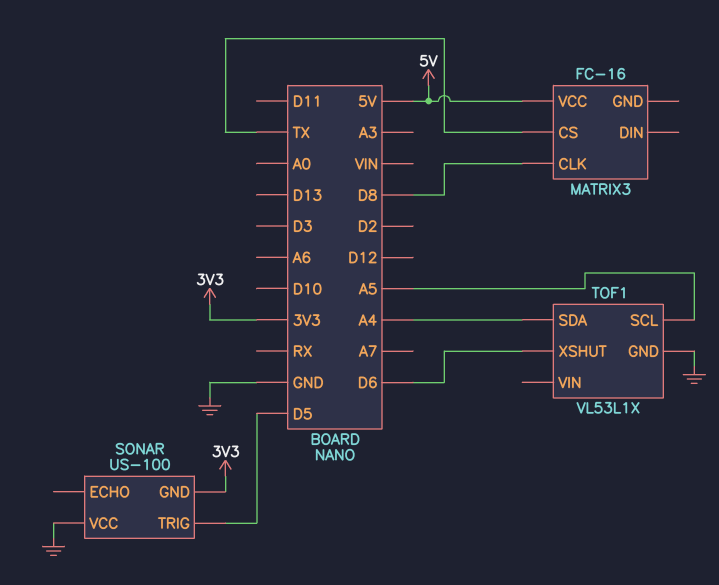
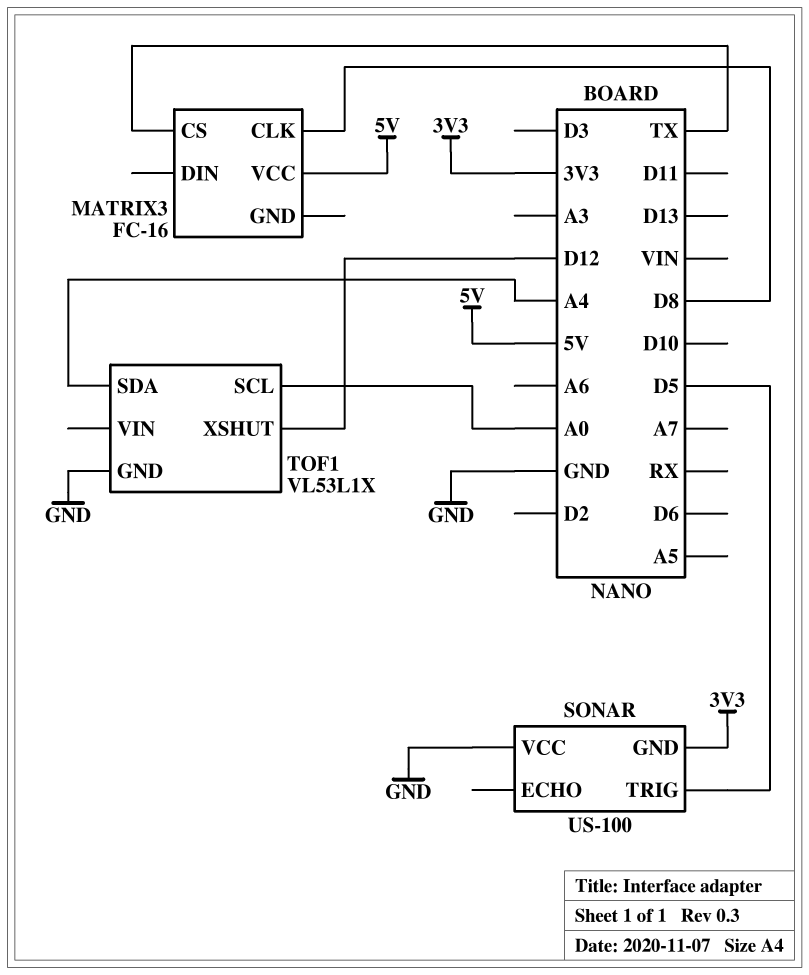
TOF1 pin SCL: A5 -> A0
TOF1 pin XSHUT: D6 -> D12

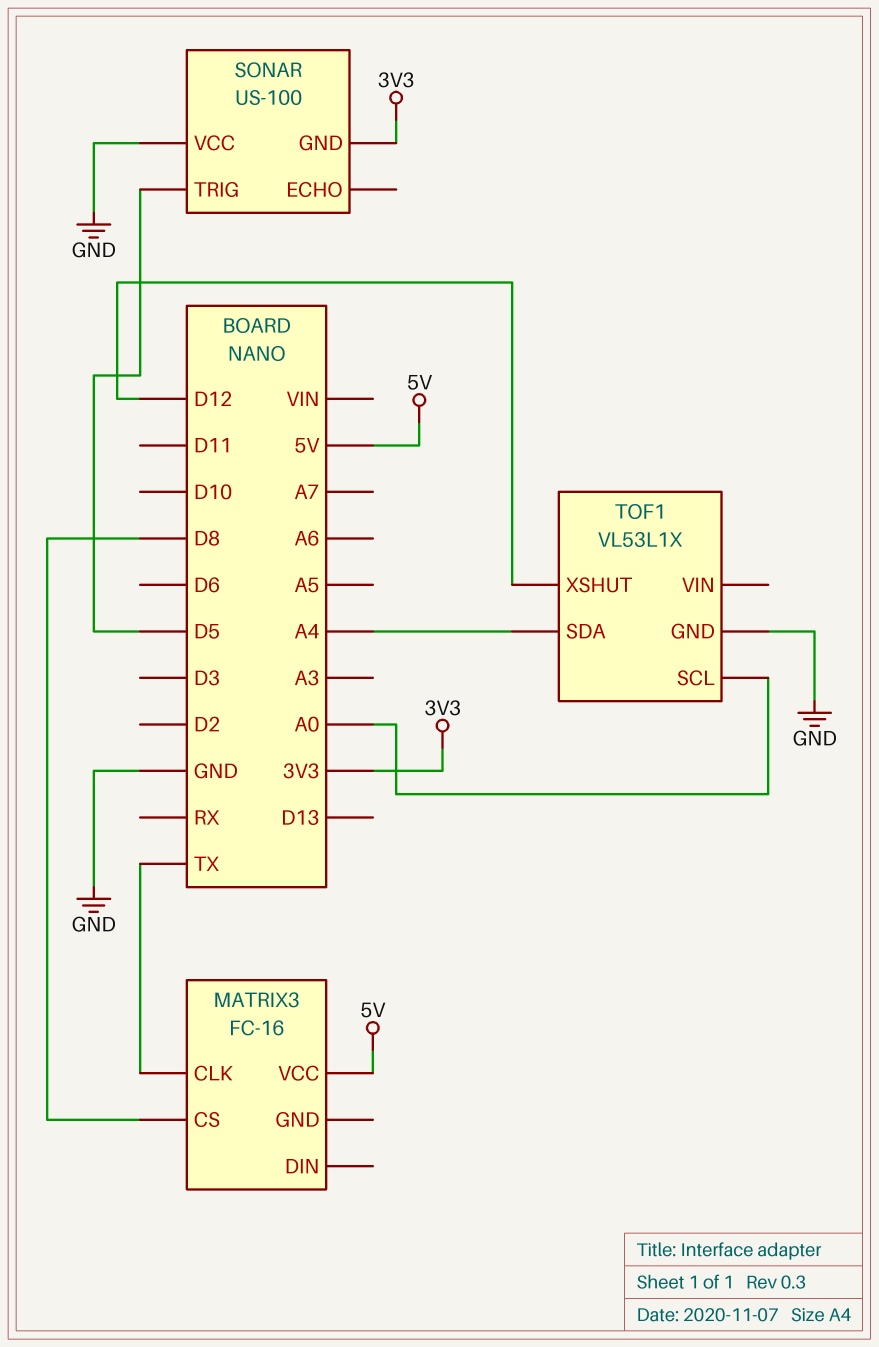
MATRIX3 pin CLK: D8 -> TX
MATRIX3 pin CS: TX -> D8

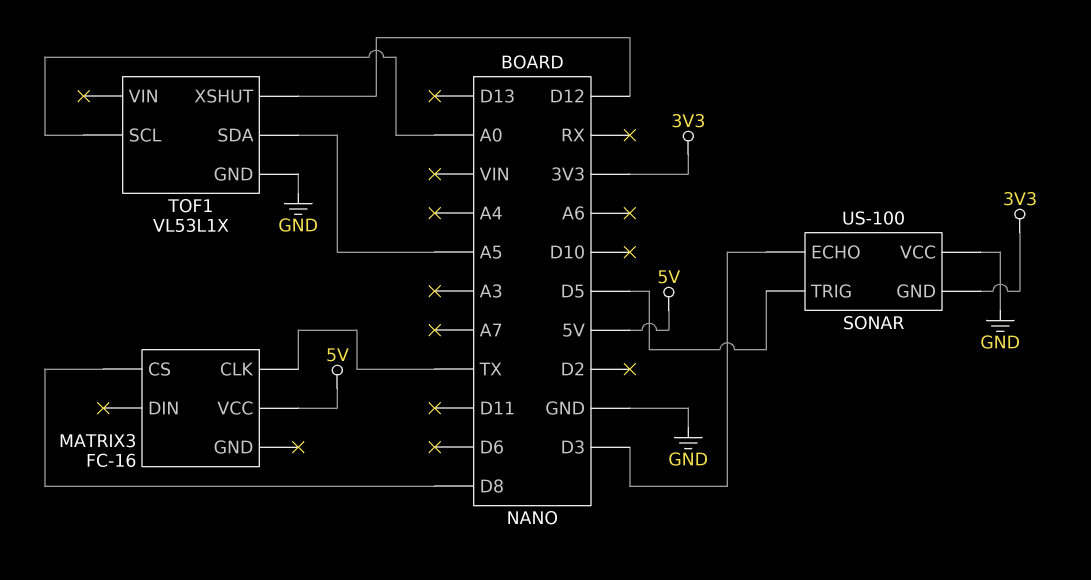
SONAR pin ECHO: none -> D3
TOF1 pin SDA: A4 -> A5

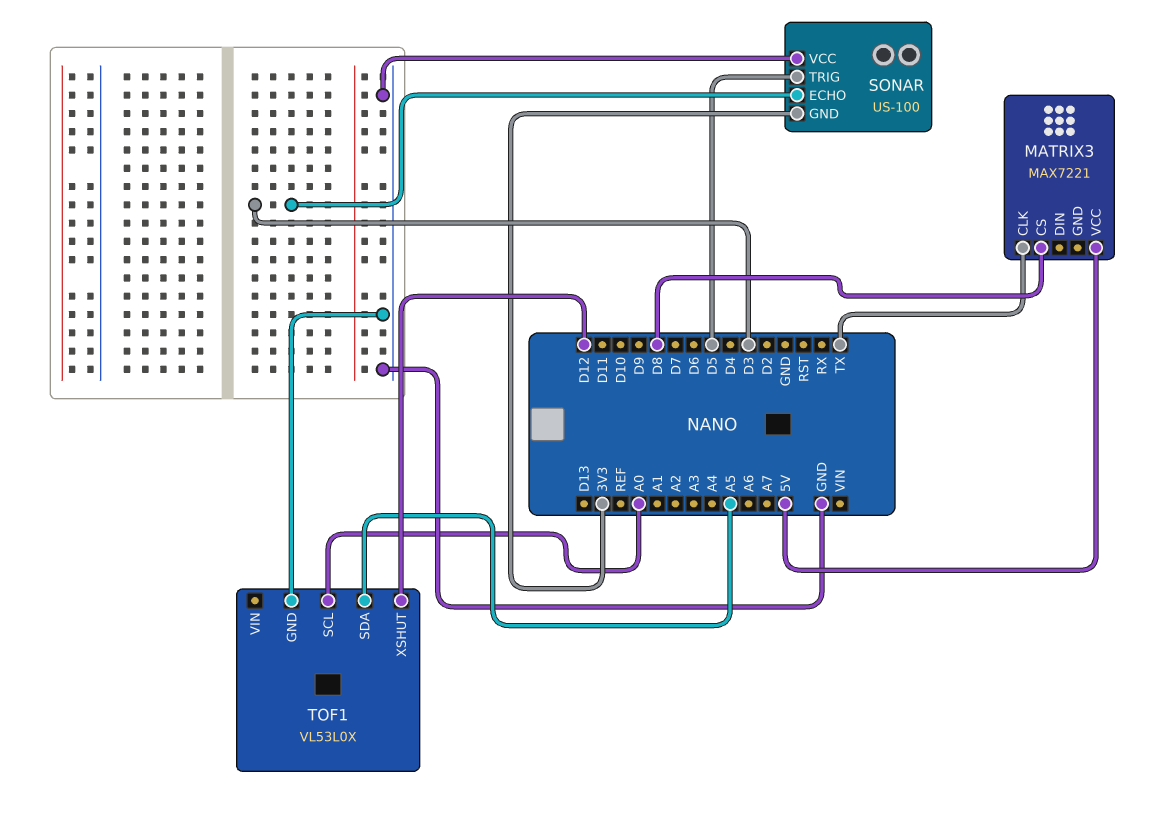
MATRIX3: FC-16 -> MAX7221
TOF1: VL53L1X -> VL53L0X

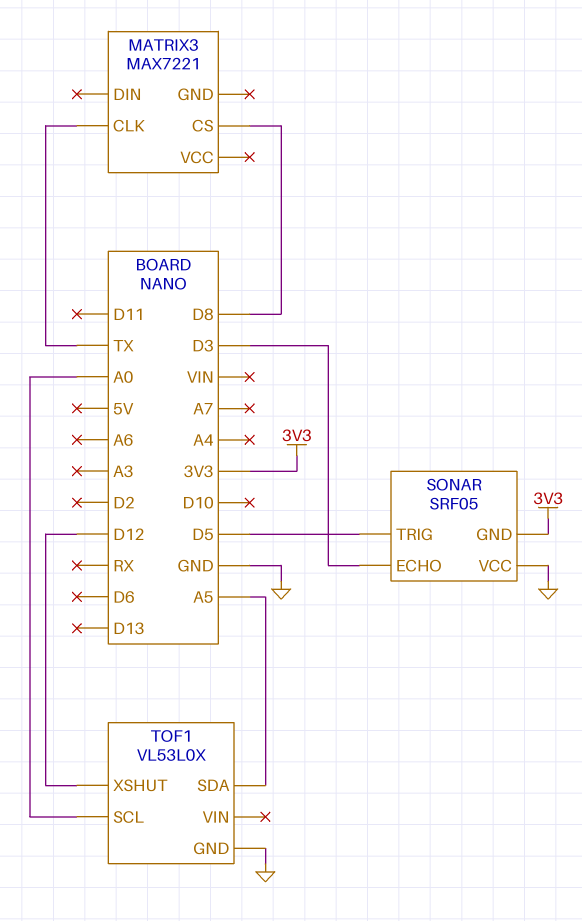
MATRIX3 pin VCC: 5V -> none
SONAR: US-100 -> SRF05

